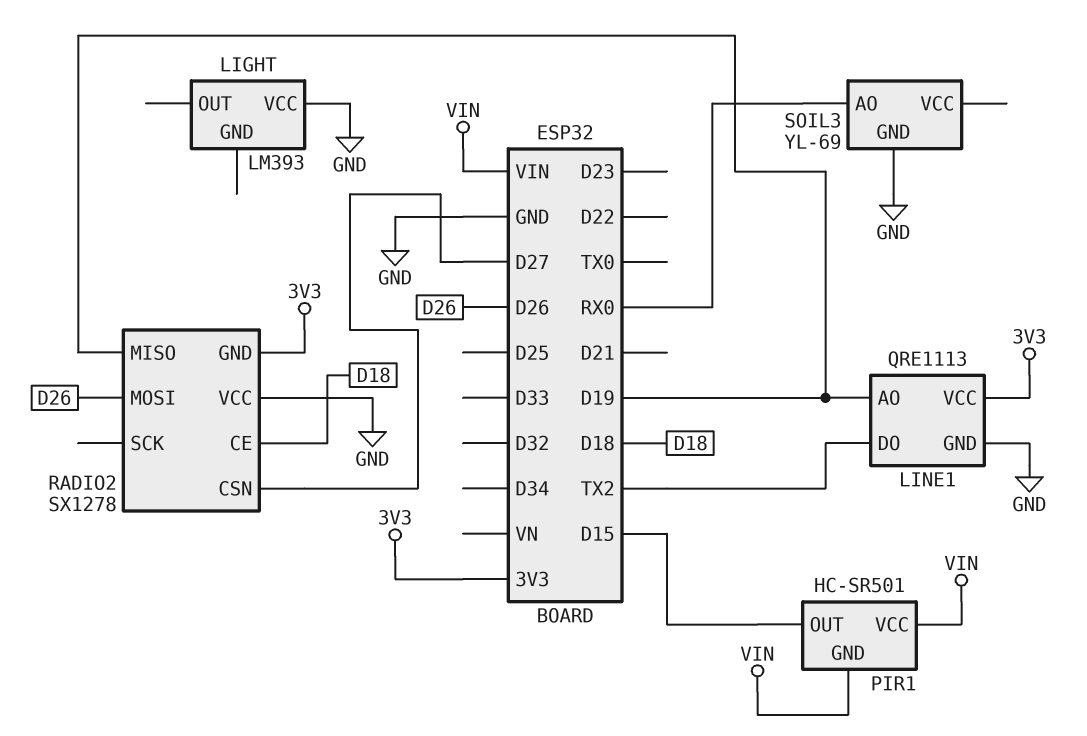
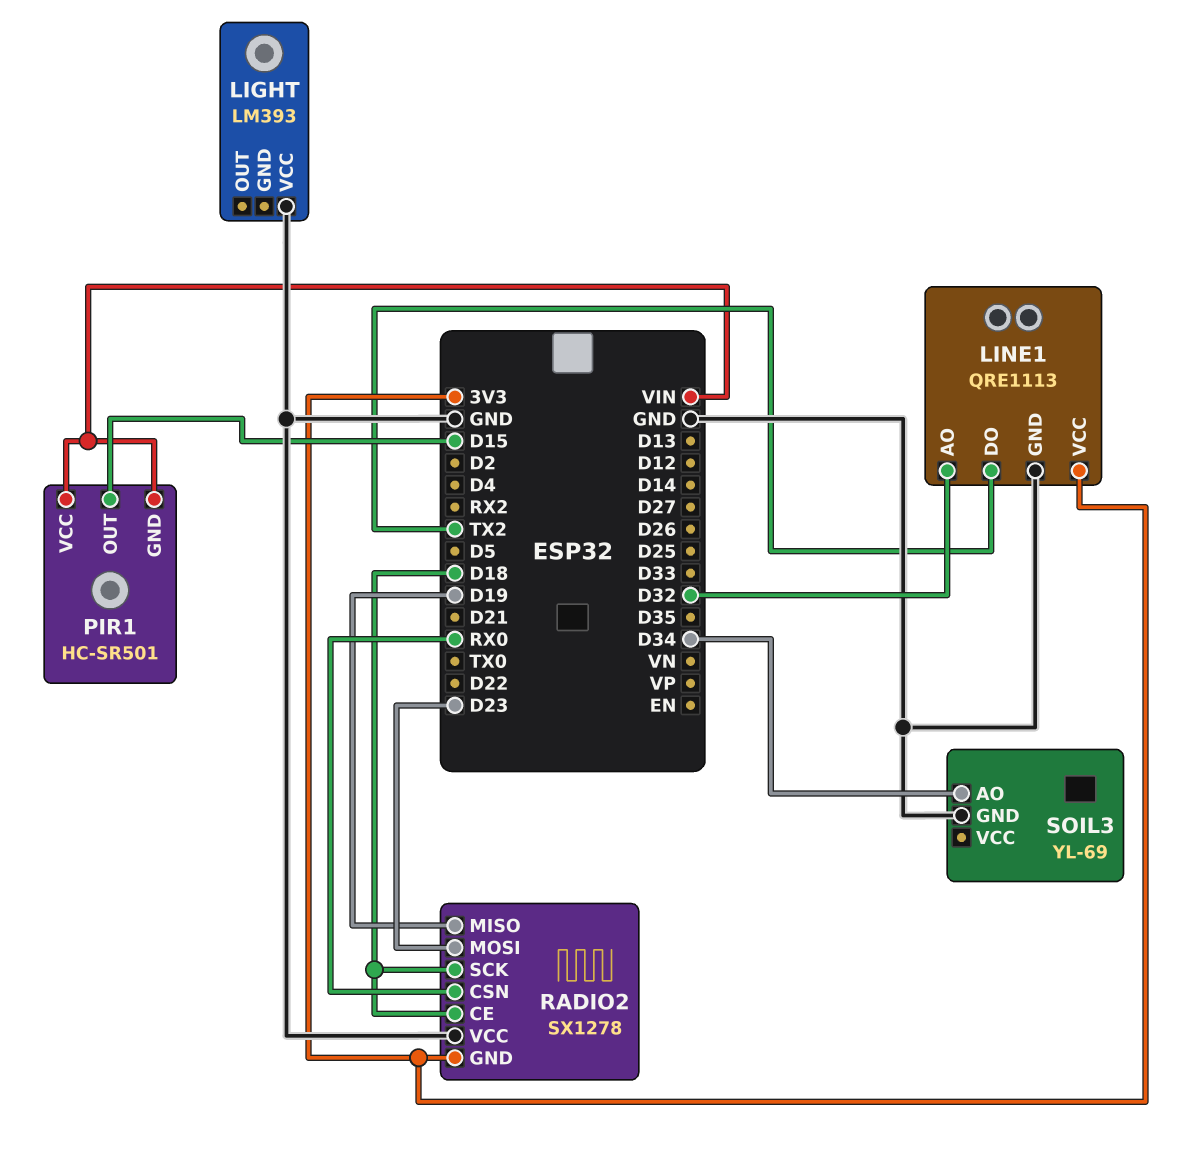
LINE1 pin AO: D19 -> D32
RADIO2 pin CSN: D27 -> RX0
RADIO2 pin MOSI: D26 -> D23
RADIO2 pin SCK: none -> D18
SOIL3 pin AO: RX0 -> D34

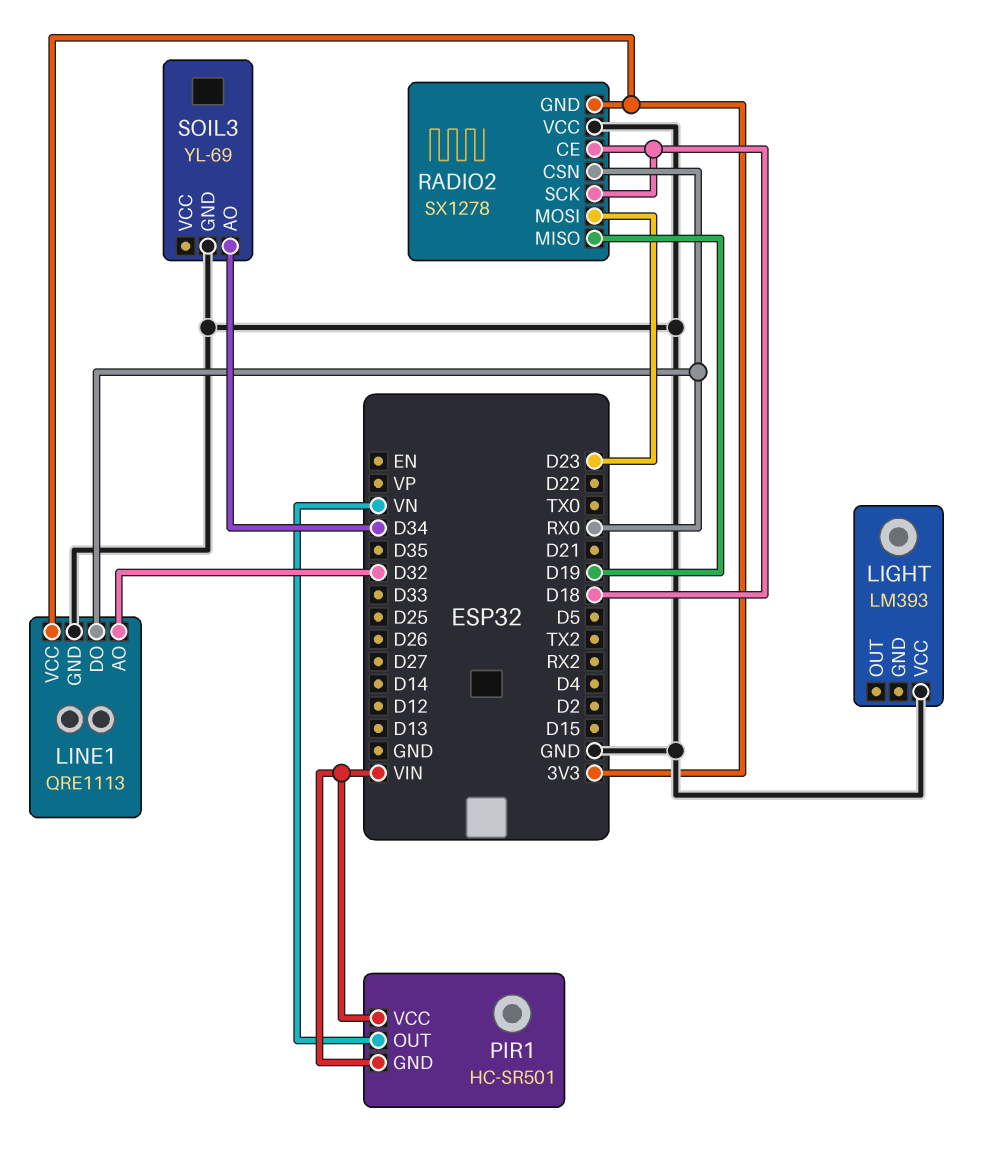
LINE1 pin DO: TX2 -> RX0
PIR1 pin OUT: D15 -> VN

